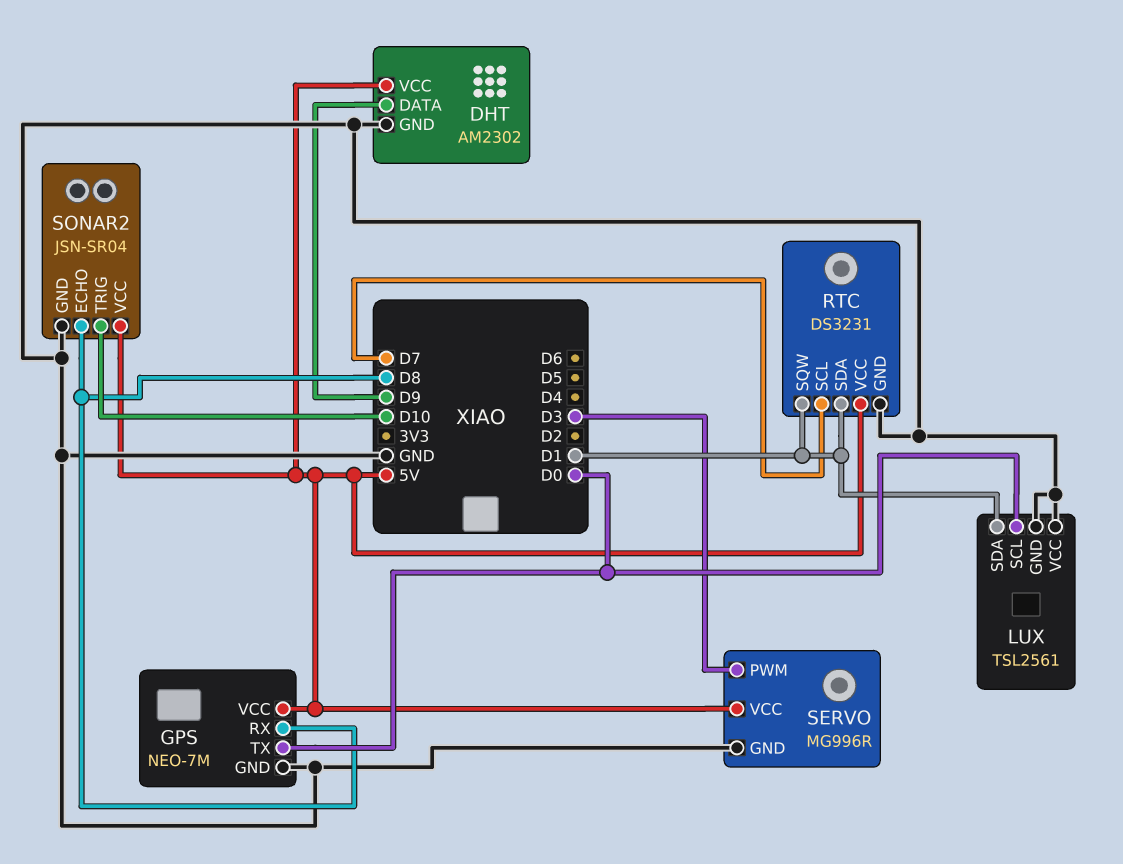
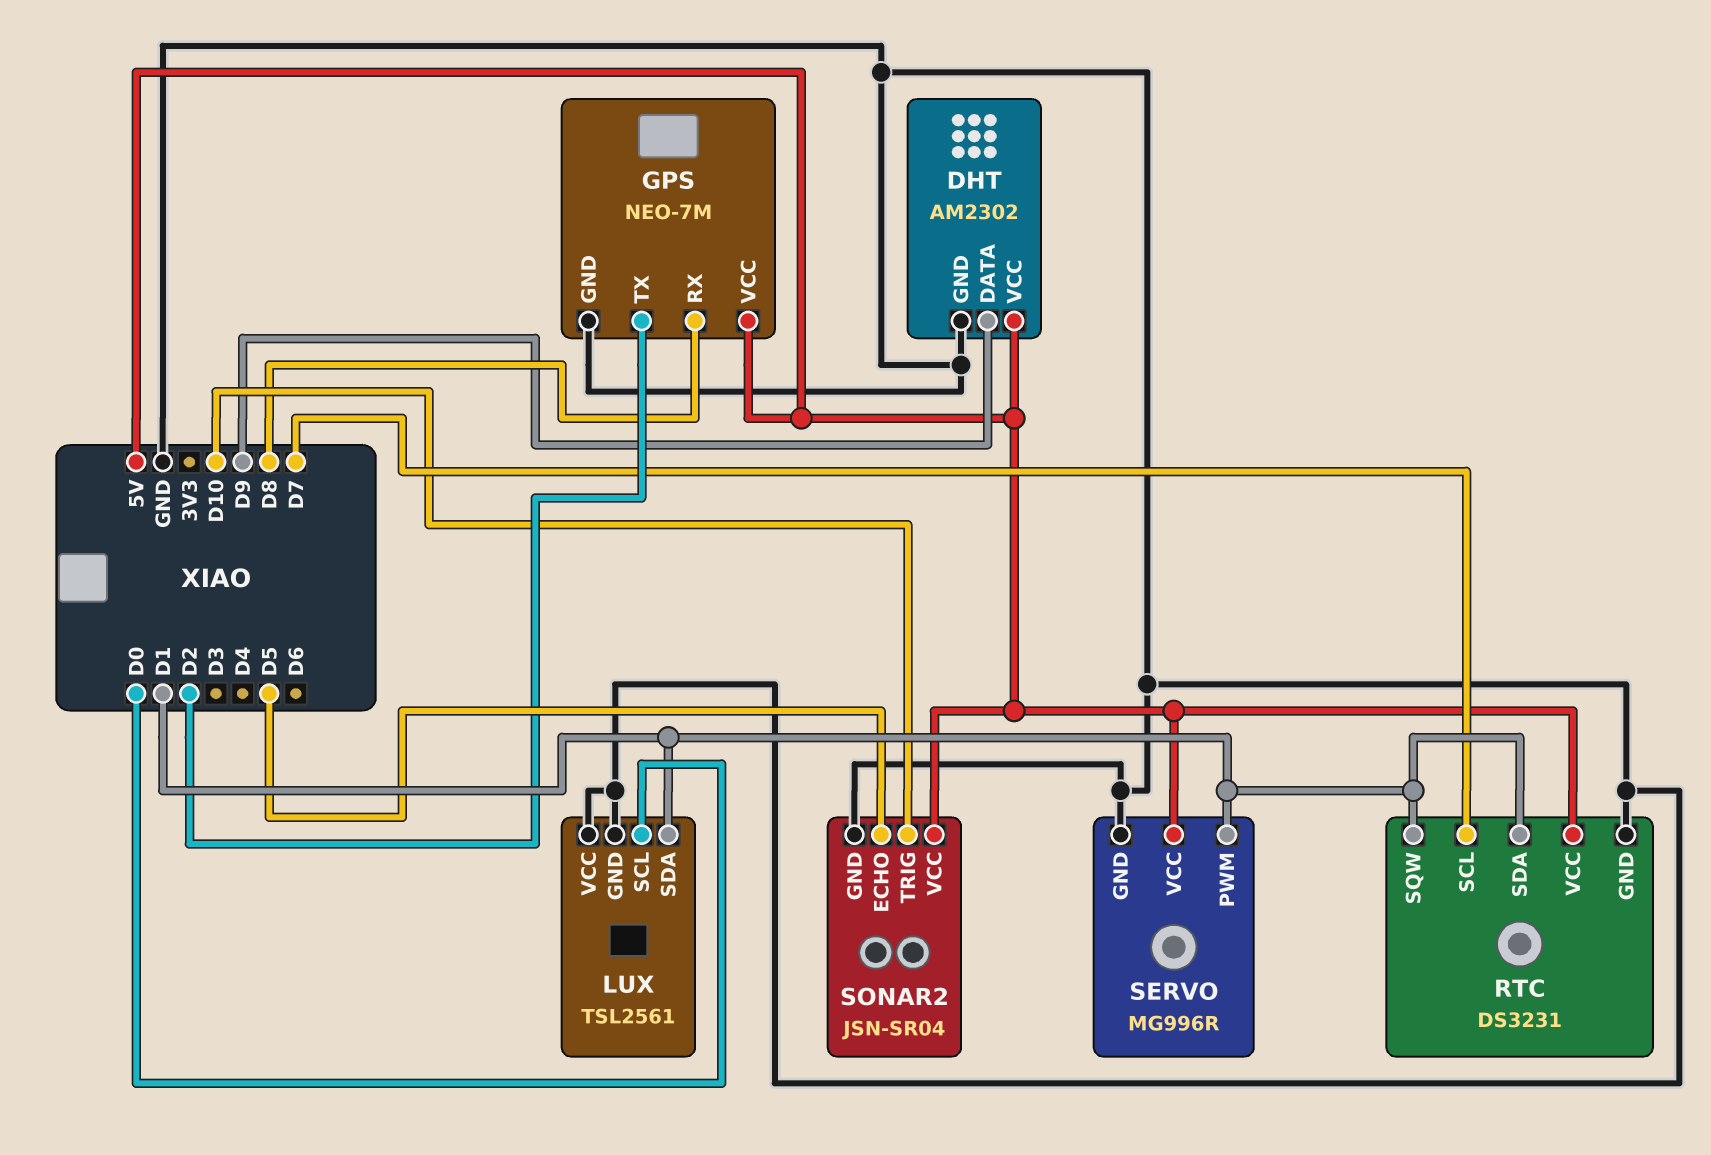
GPS pin TX: D0 -> D2
SERVO pin PWM: D3 -> D1
SONAR2 pin ECHO: D8 -> D5

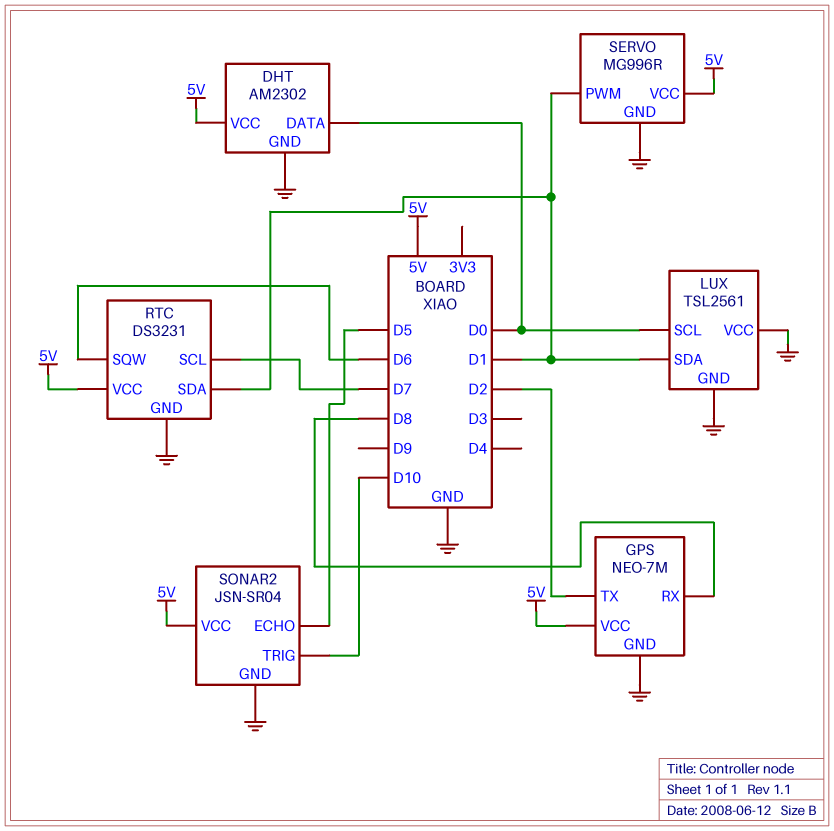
DHT pin DATA: D9 -> D0
RTC pin SQW: D1 -> D6

